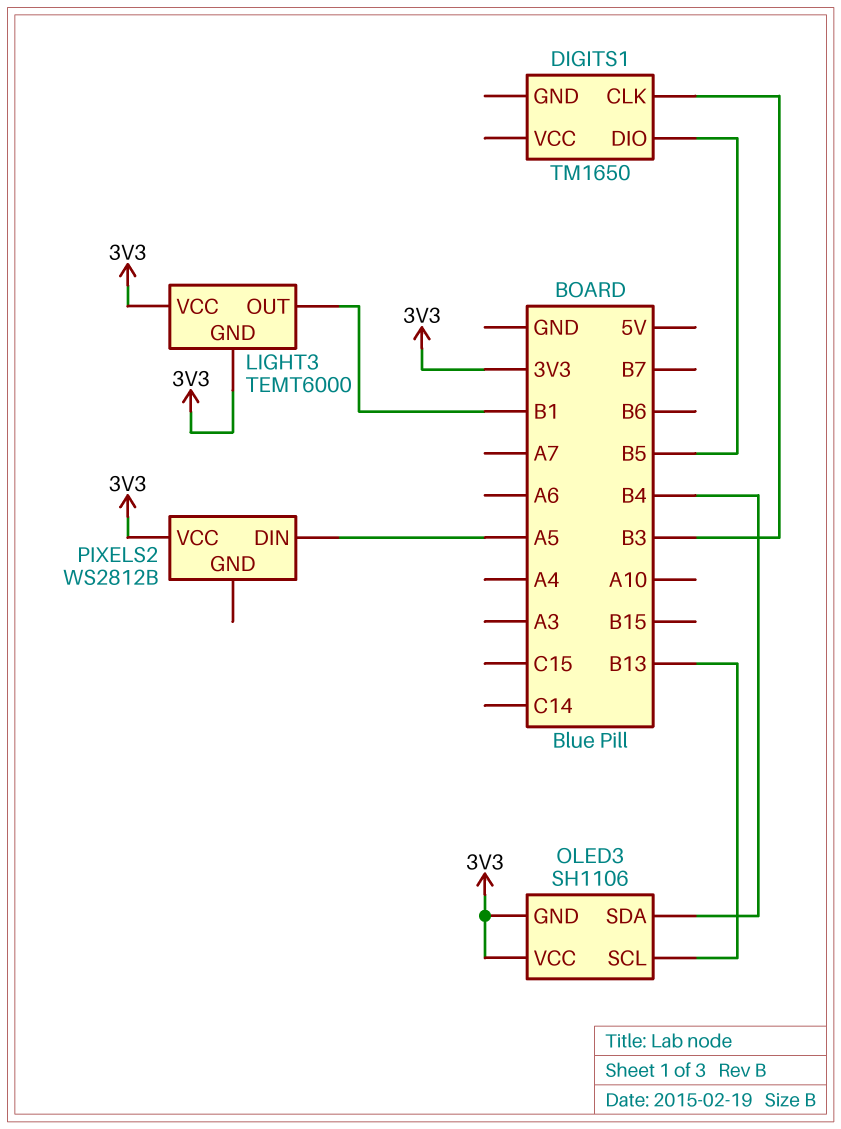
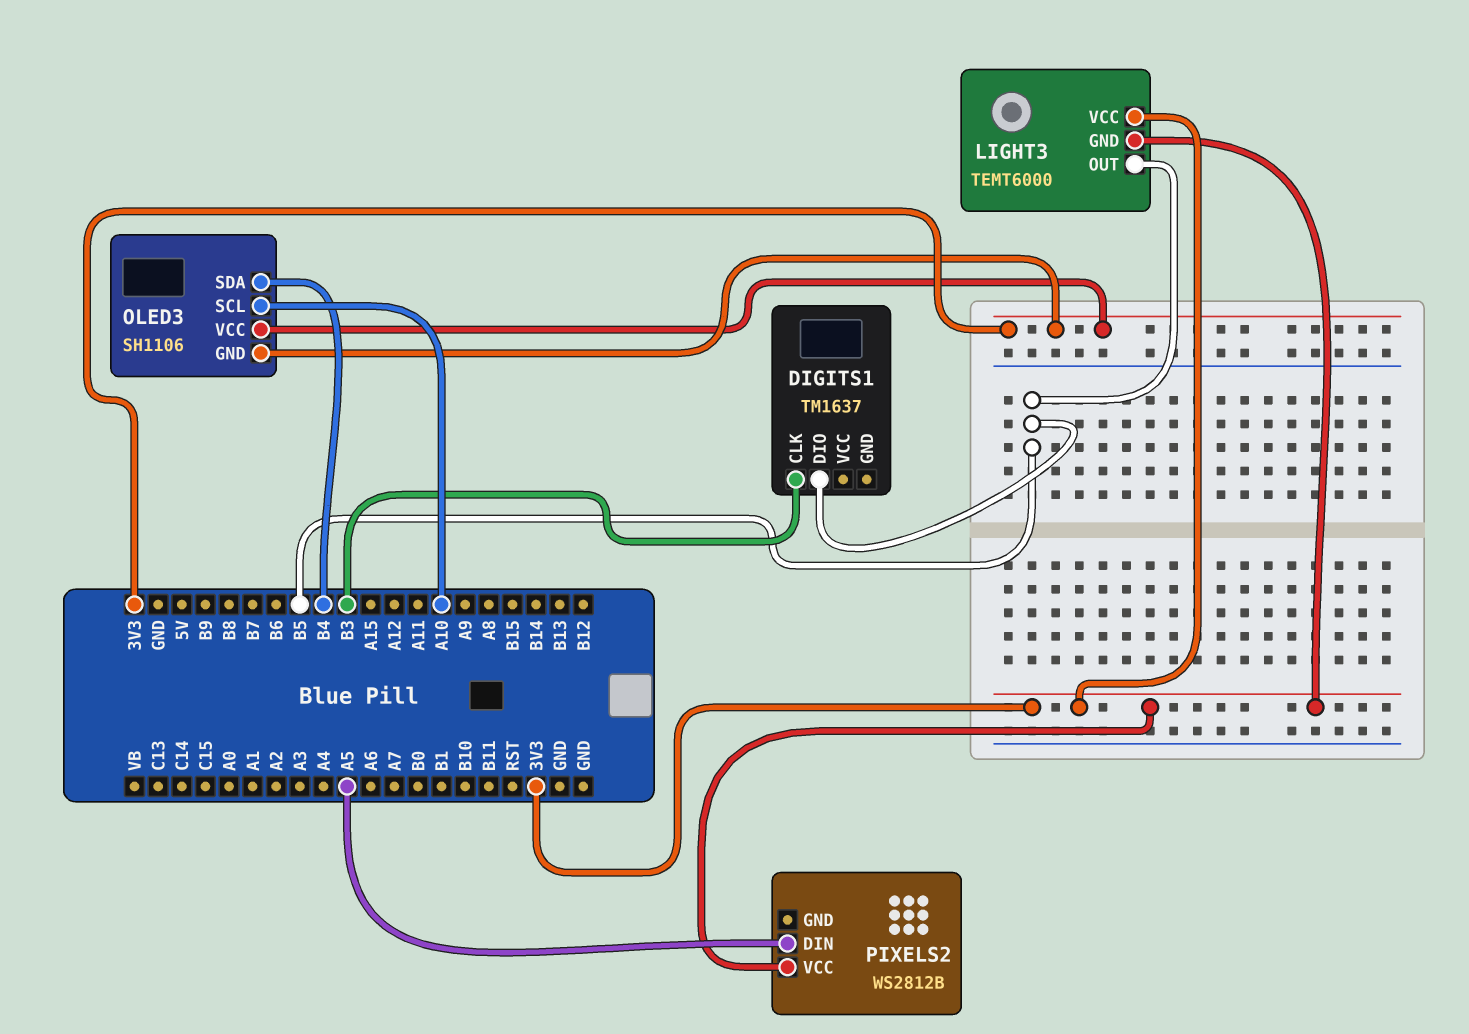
DIGITS1: TM1650 -> TM1637
LIGHT3 pin OUT: B1 -> B5
OLED3 pin SCL: B13 -> A10

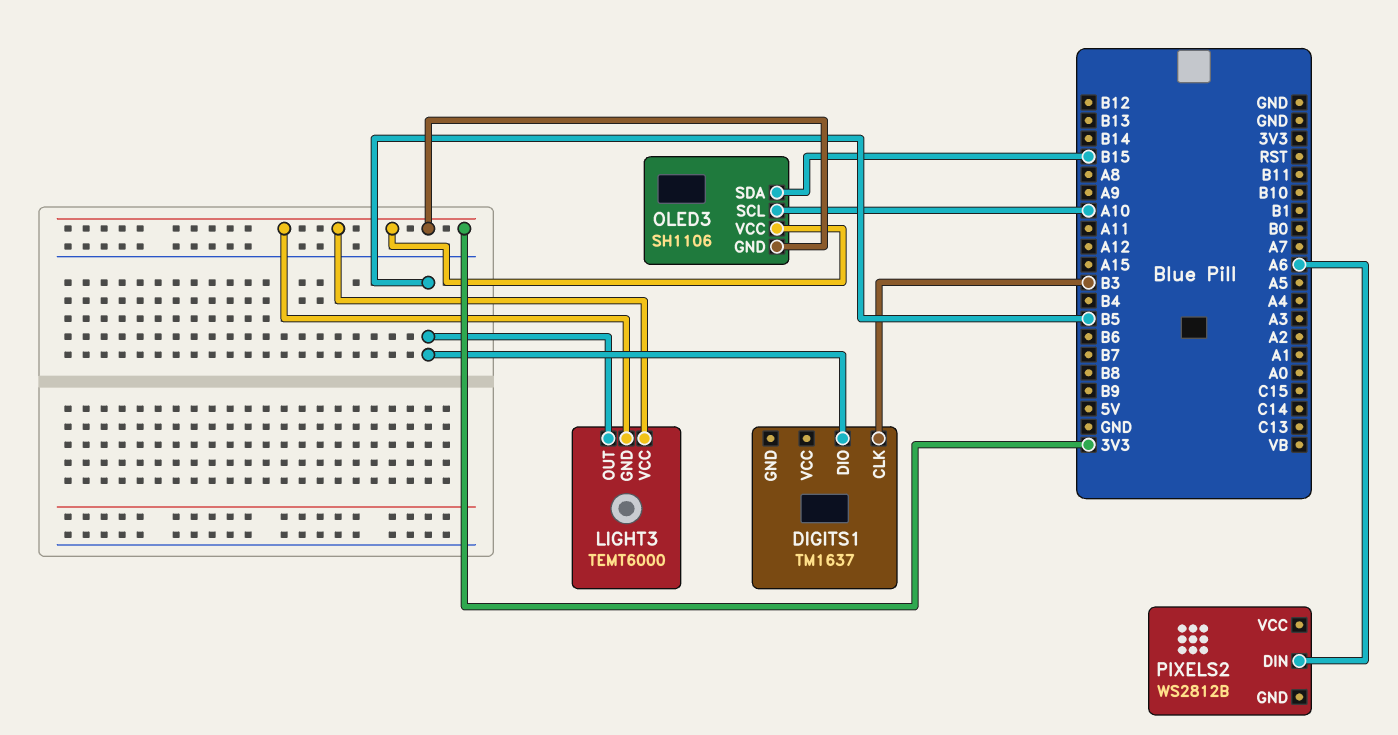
OLED3 pin SDA: B4 -> B15
PIXELS2 pin DIN: A5 -> A6
PIXELS2 pin VCC: 3V3 -> none

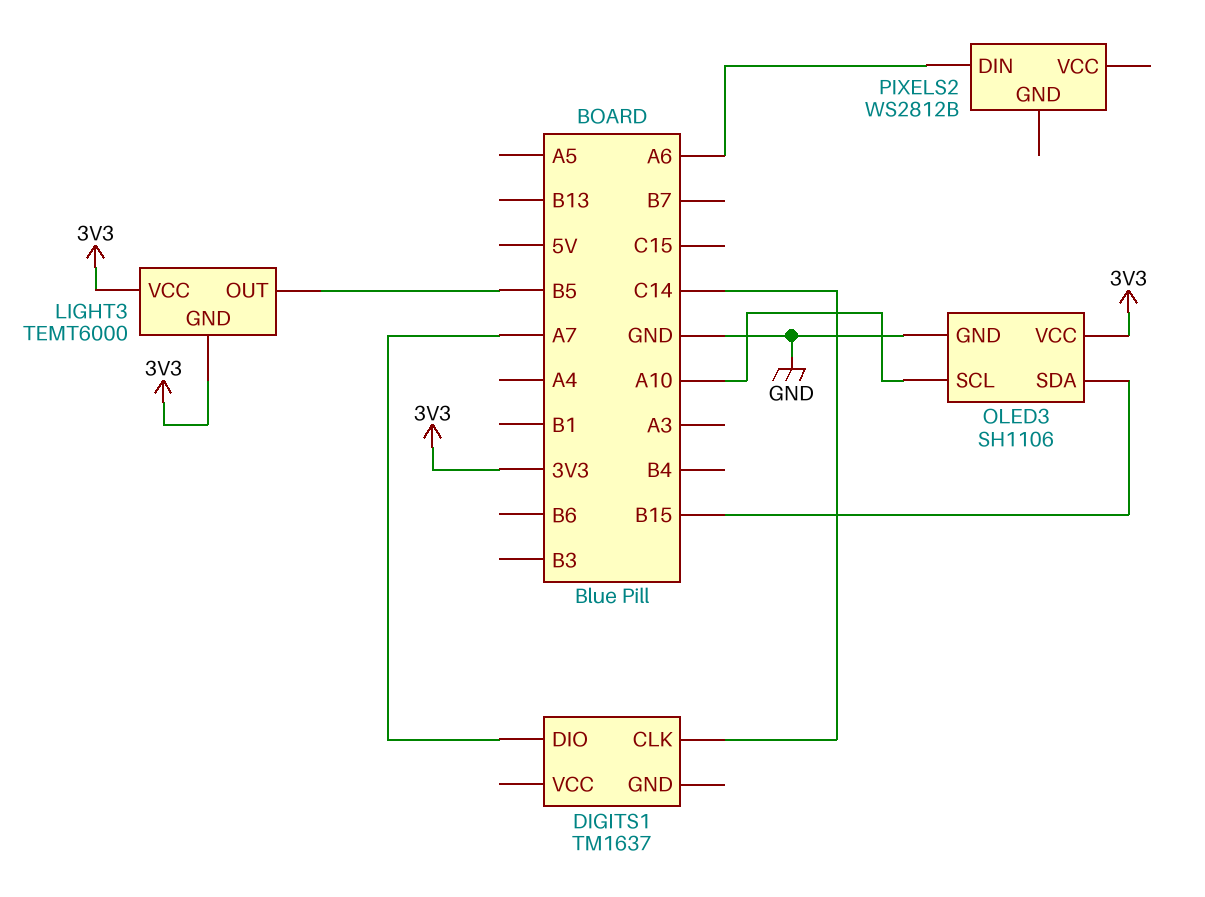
DIGITS1 pin CLK: B3 -> C14
DIGITS1 pin DIO: B5 -> A7
OLED3 pin GND: 3V3 -> GND

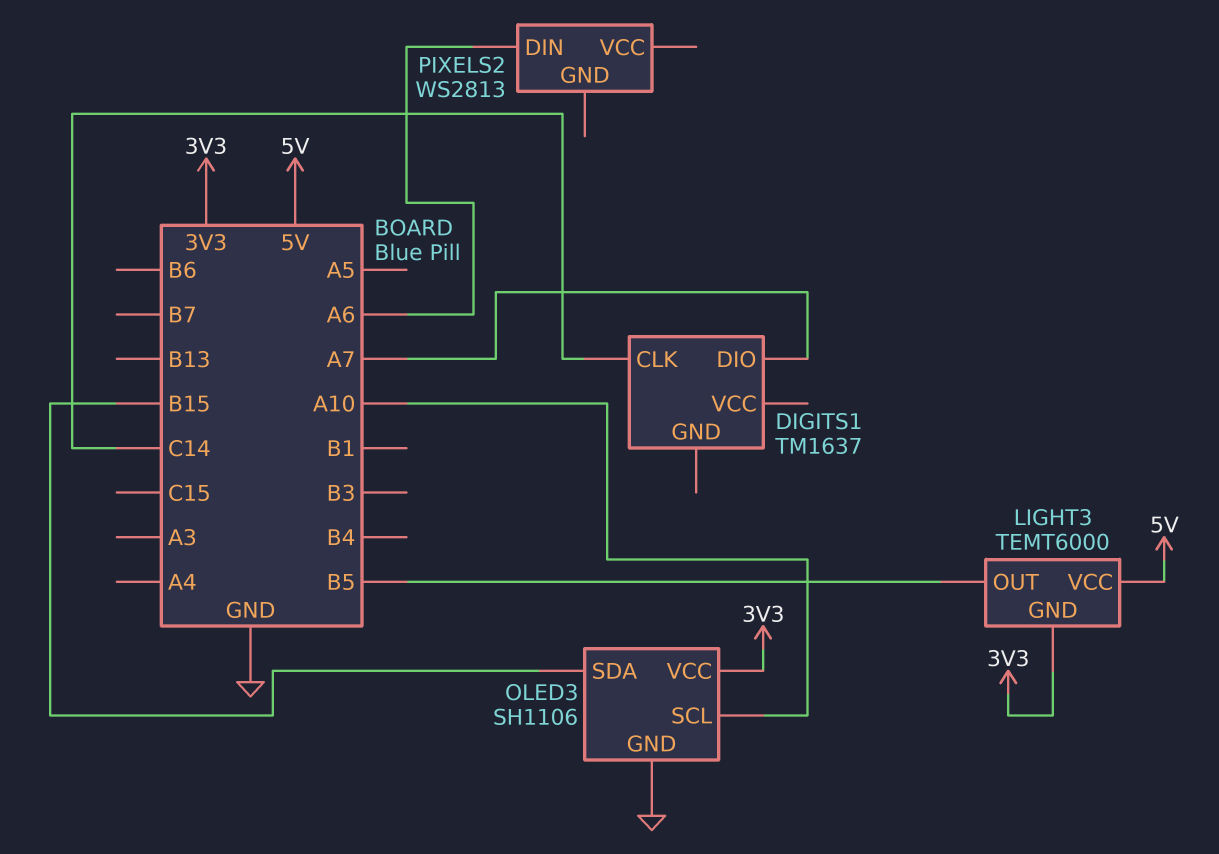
LIGHT3 pin VCC: 3V3 -> 5V
PIXELS2: WS2812B -> WS2813

